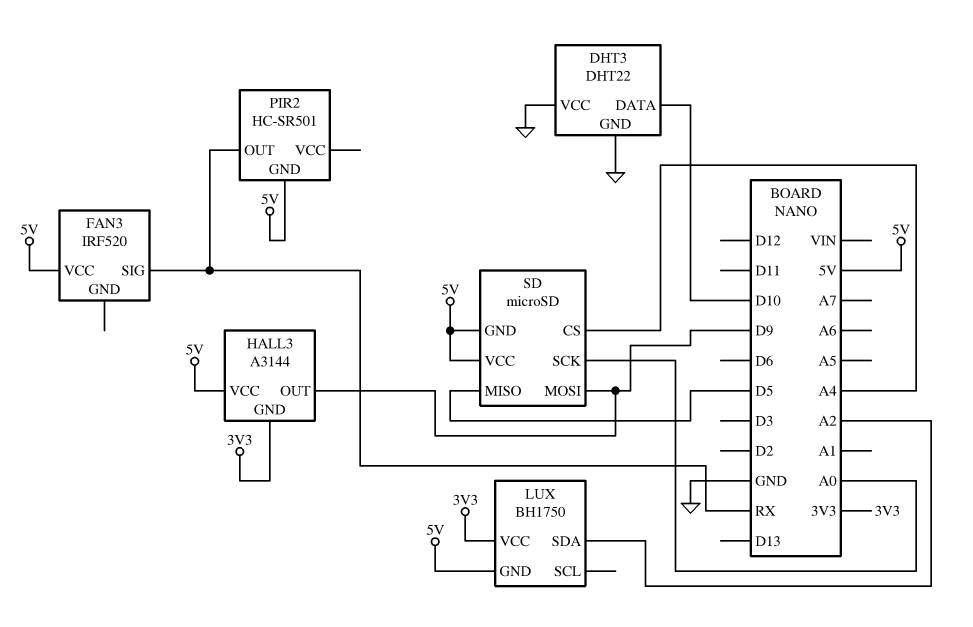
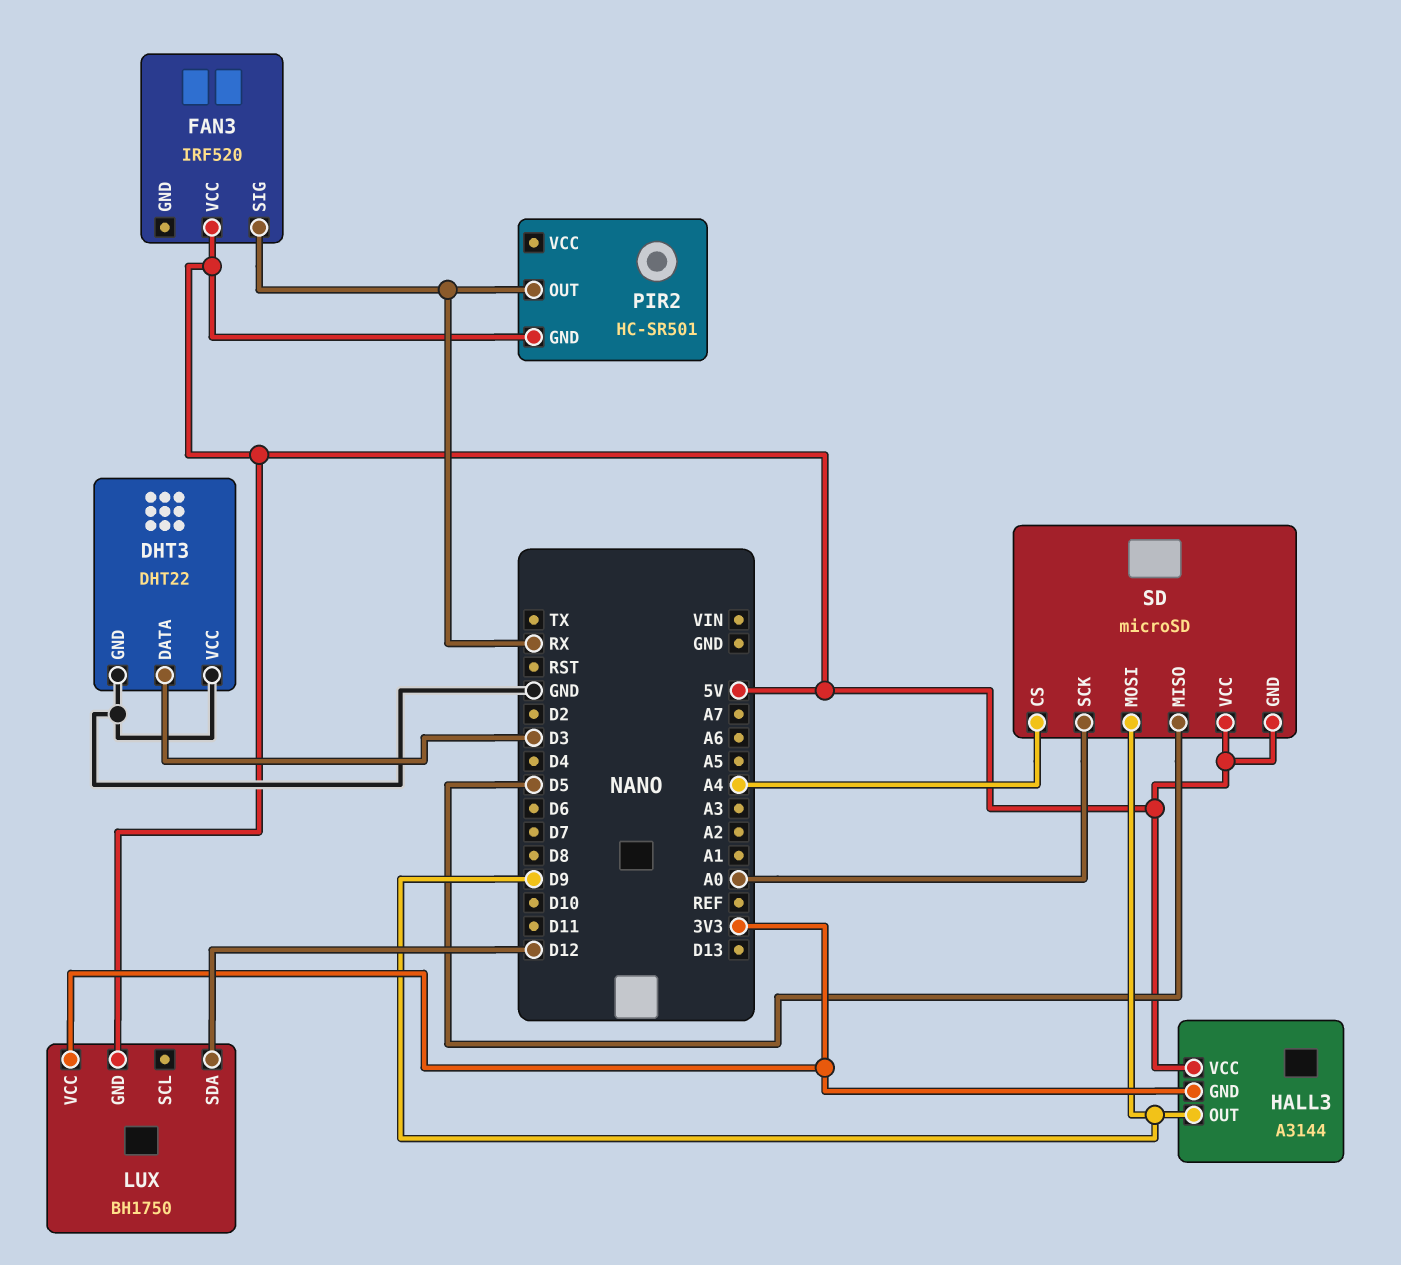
DHT3 pin DATA: D10 -> D3
LUX pin SDA: A2 -> D12

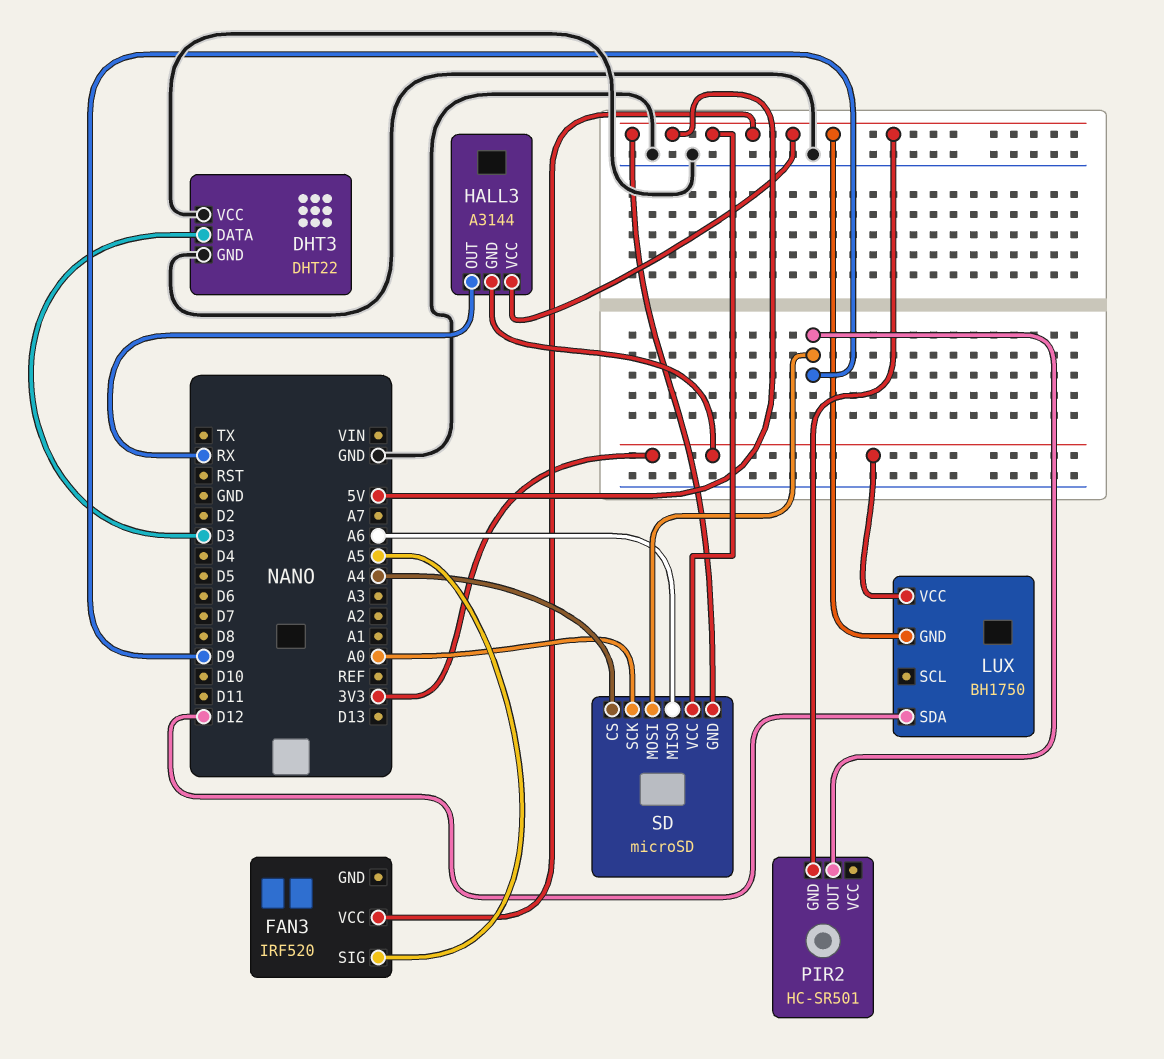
FAN3 pin SIG: RX -> A5
HALL3 pin OUT: D9 -> RX
PIR2 pin OUT: RX -> D9
SD pin MISO: D5 -> A6

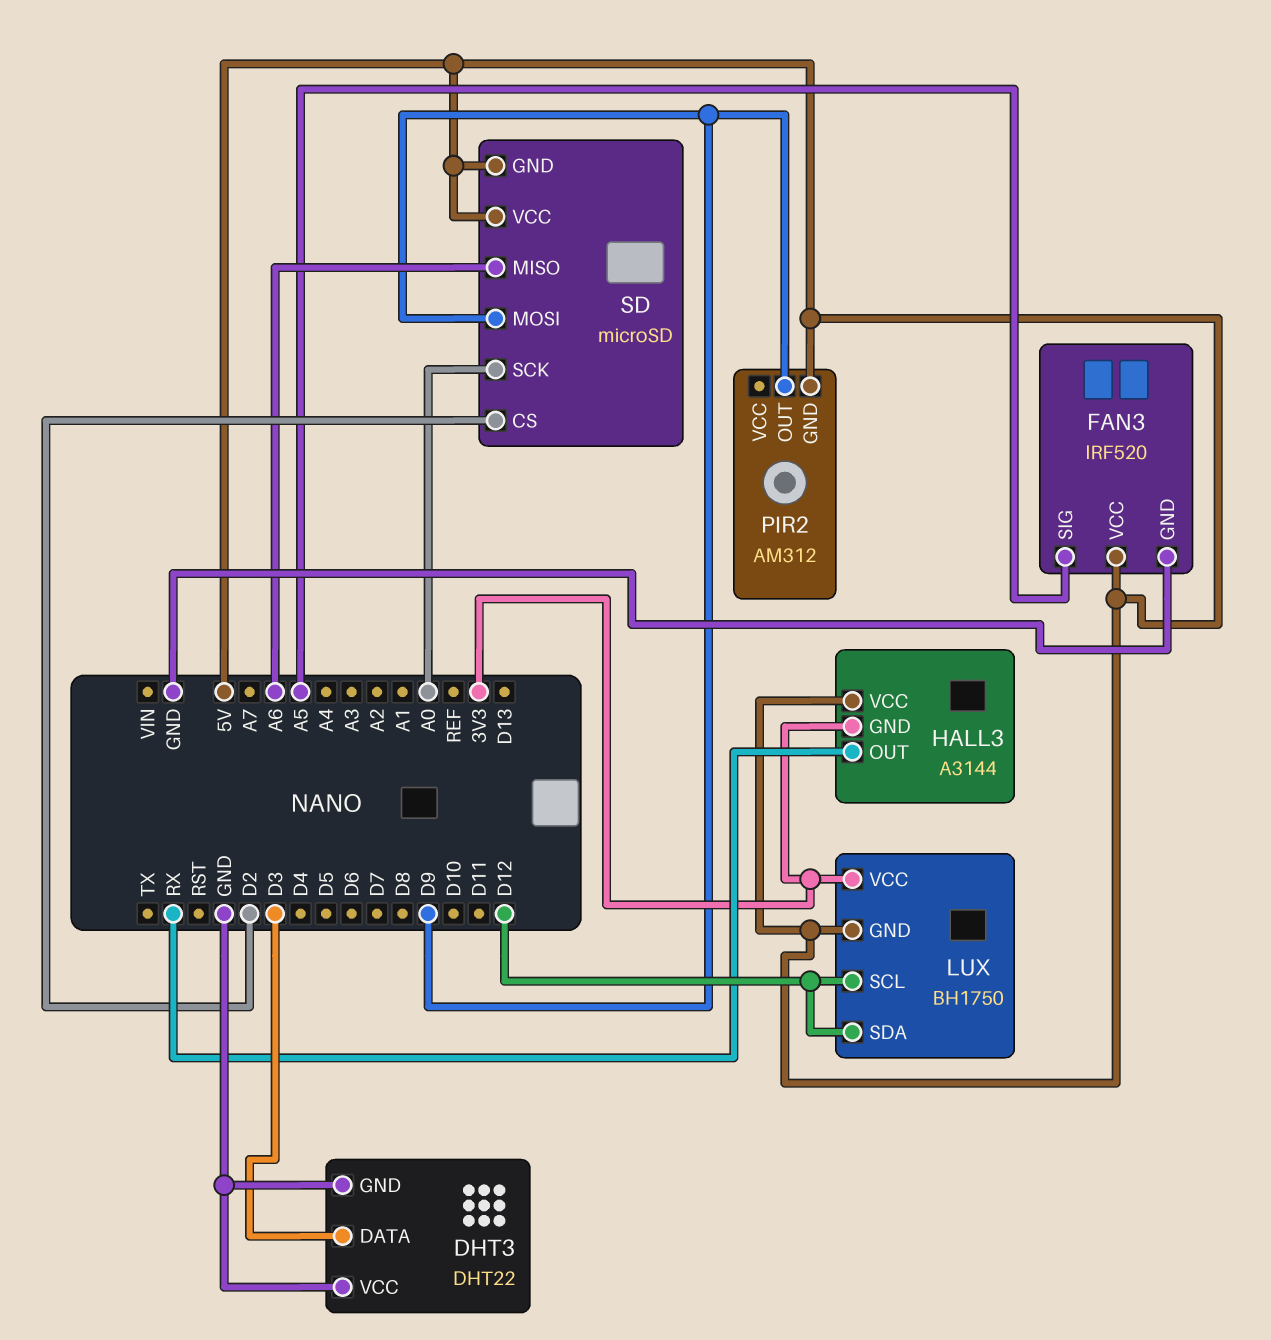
FAN3 pin GND: none -> GND
LUX pin SCL: none -> D12
PIR2: HC-SR501 -> AM312
SD pin CS: A4 -> D2

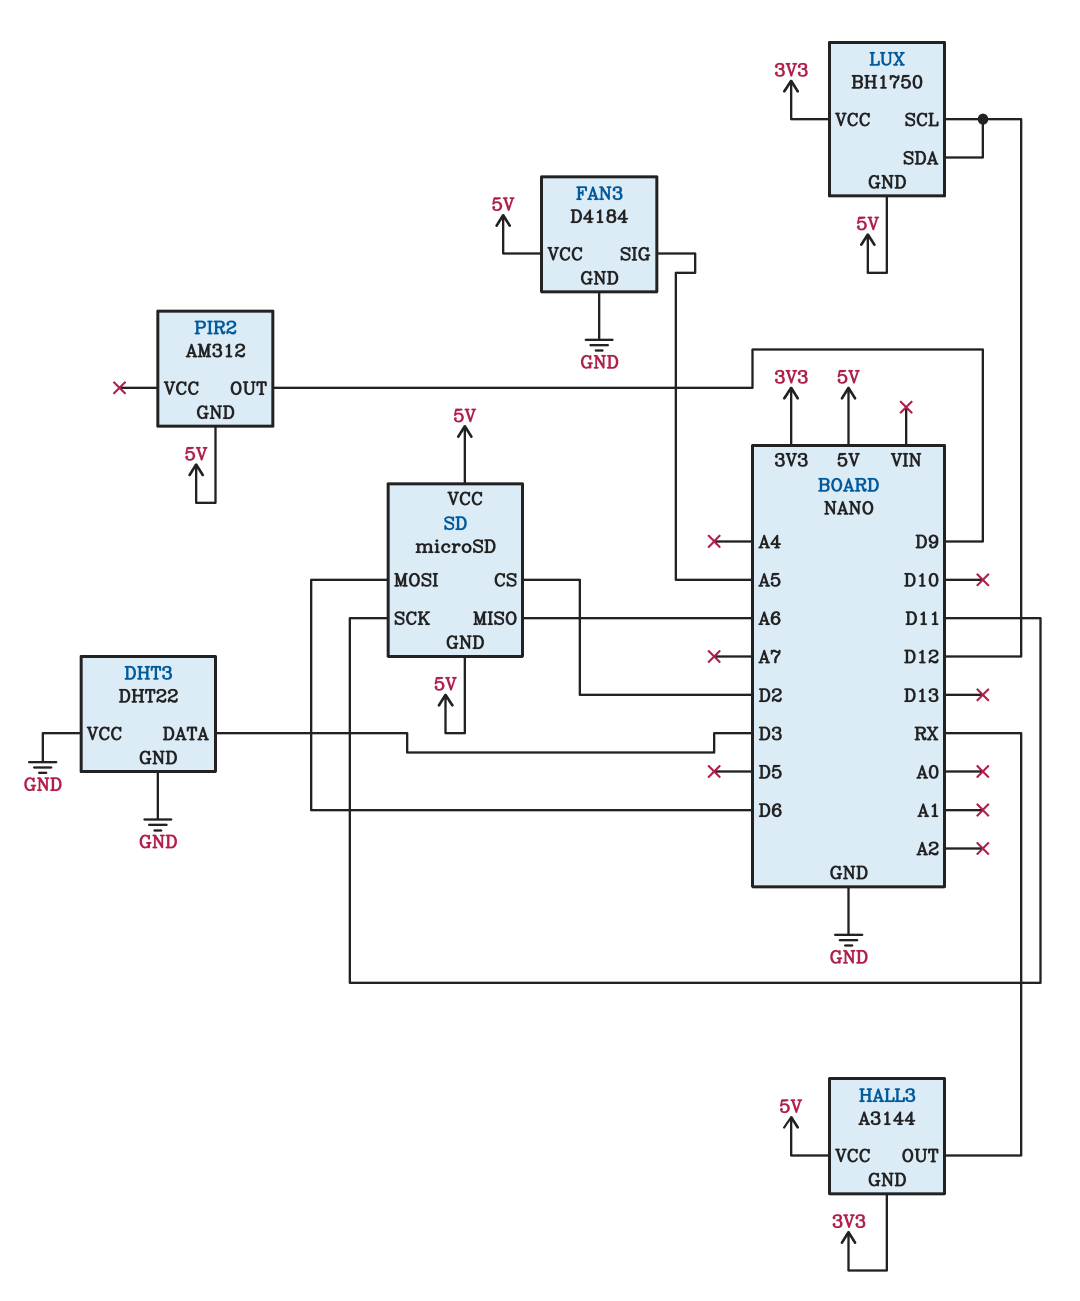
FAN3: IRF520 -> D4184
SD pin MOSI: D9 -> D6
SD pin SCK: A0 -> D11

